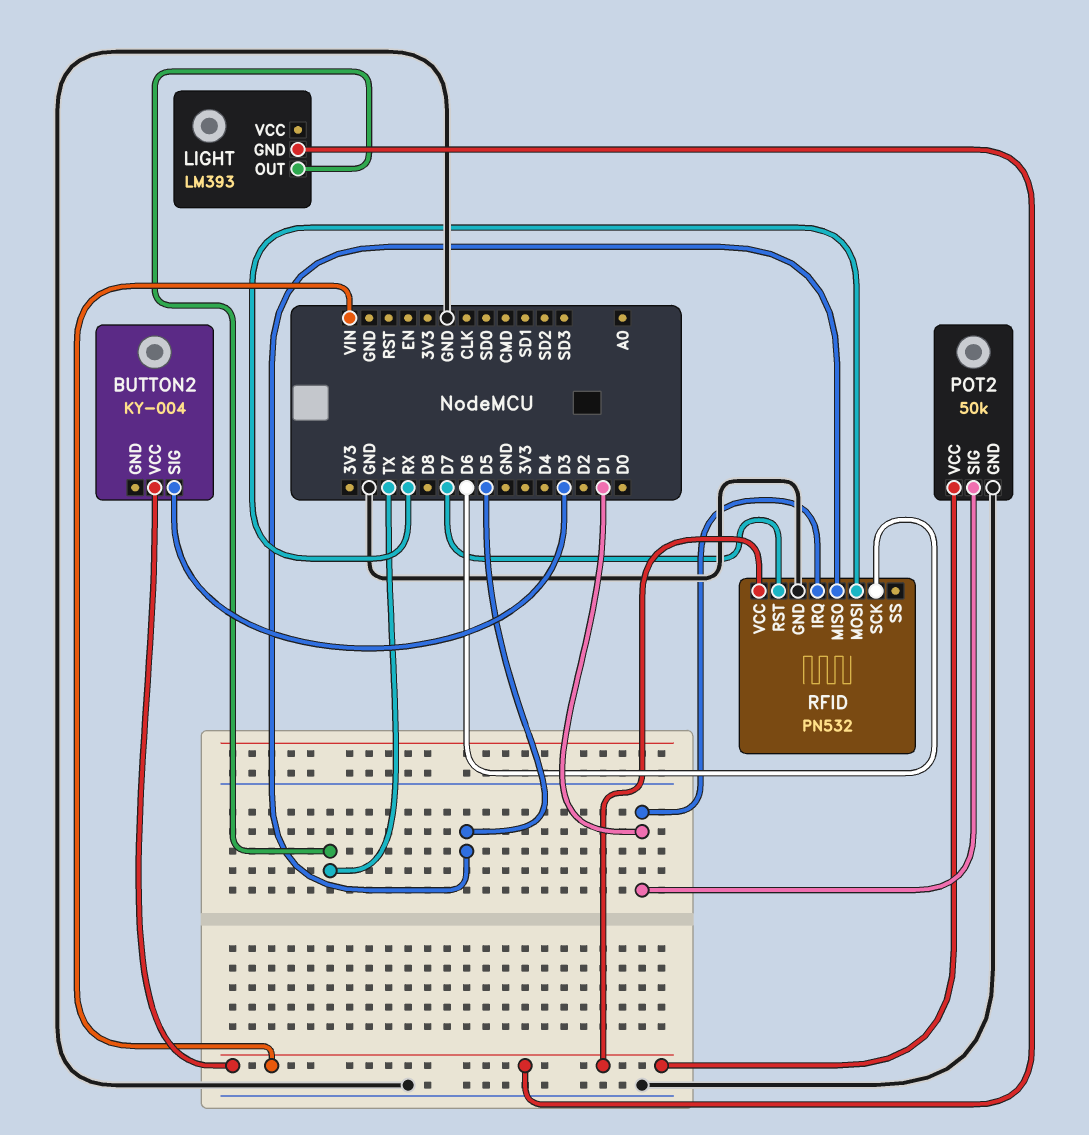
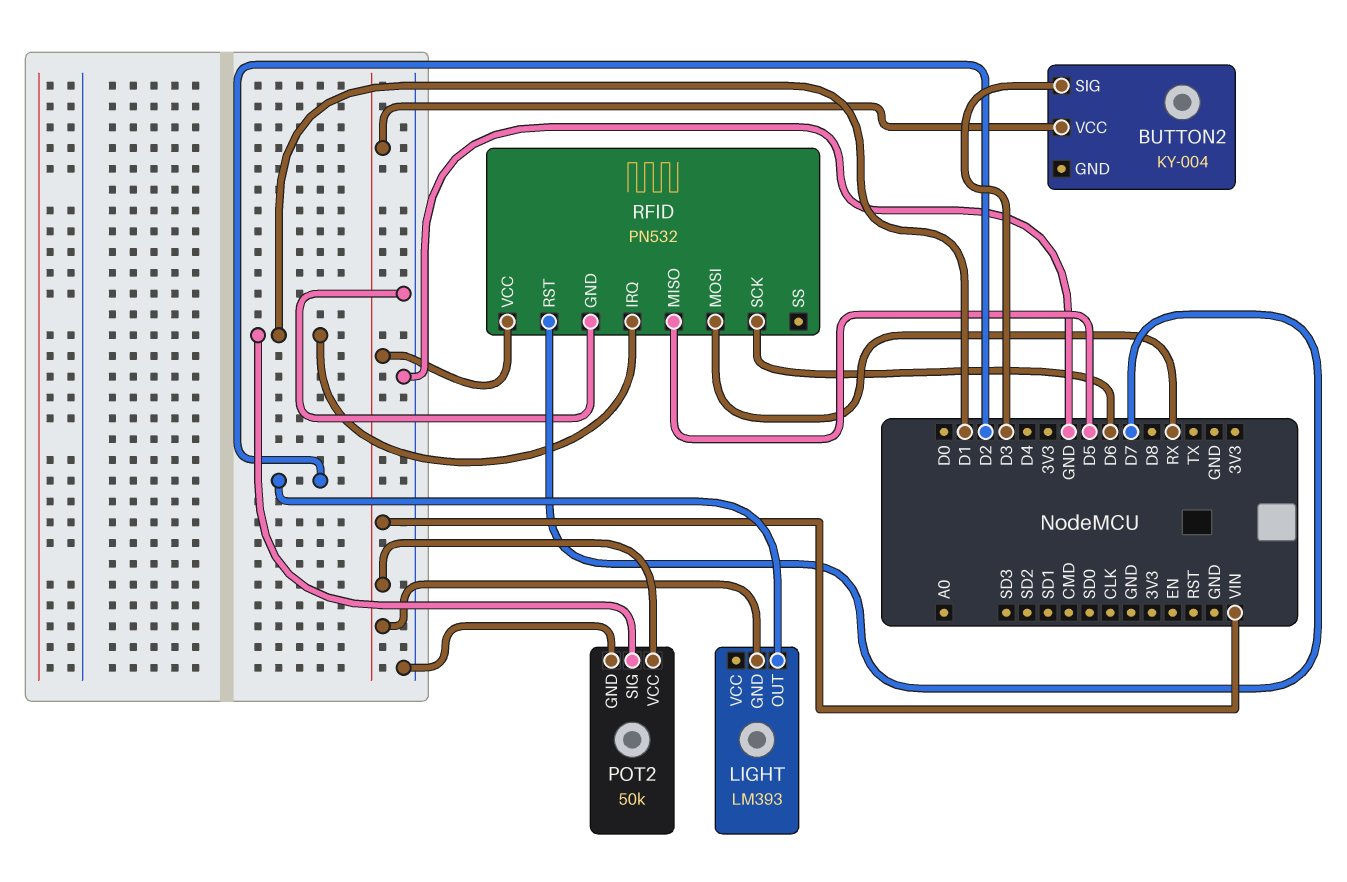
LIGHT pin OUT: TX -> D2

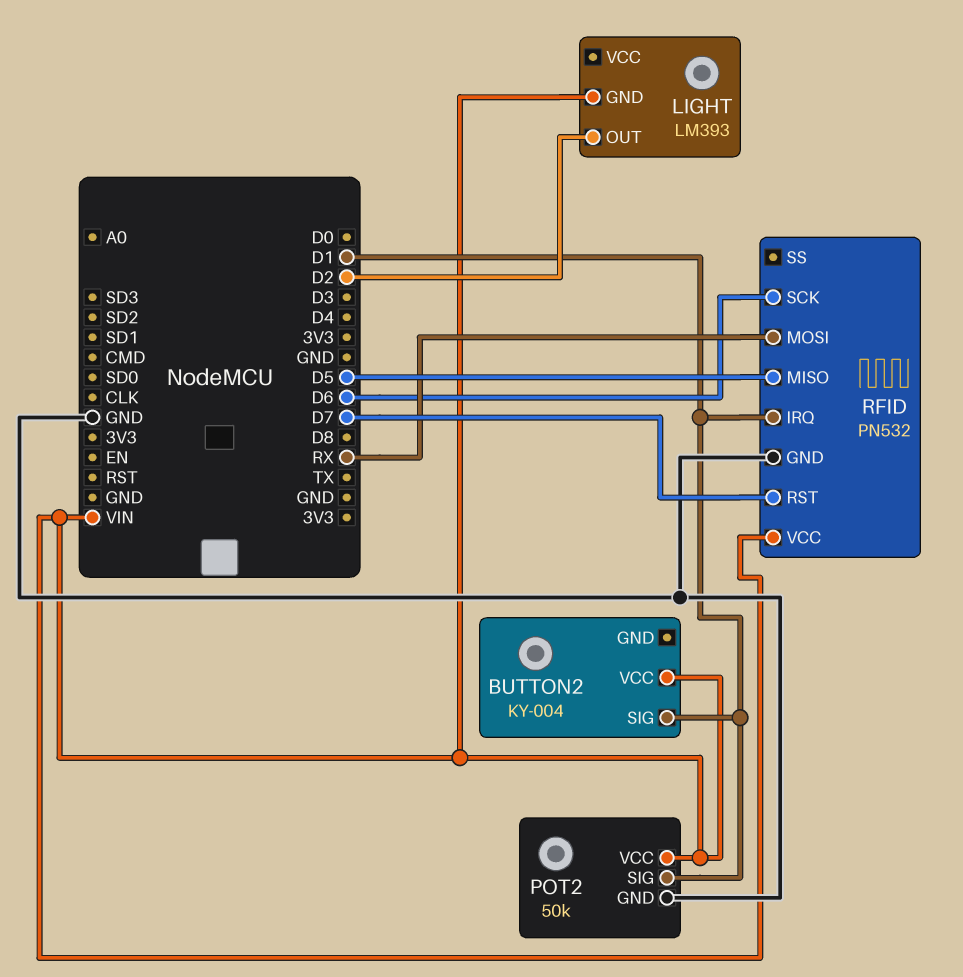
BUTTON2 pin SIG: D3 -> D1

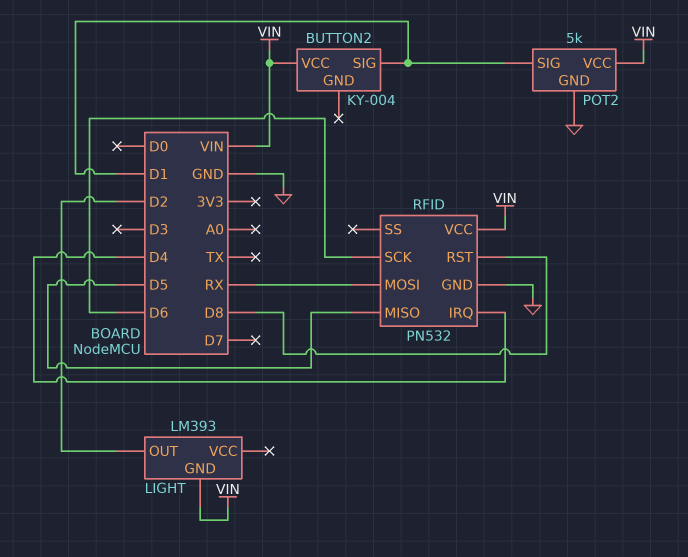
POT2: 50k -> 5k
RFID pin IRQ: D1 -> D4
RFID pin RST: D7 -> D8

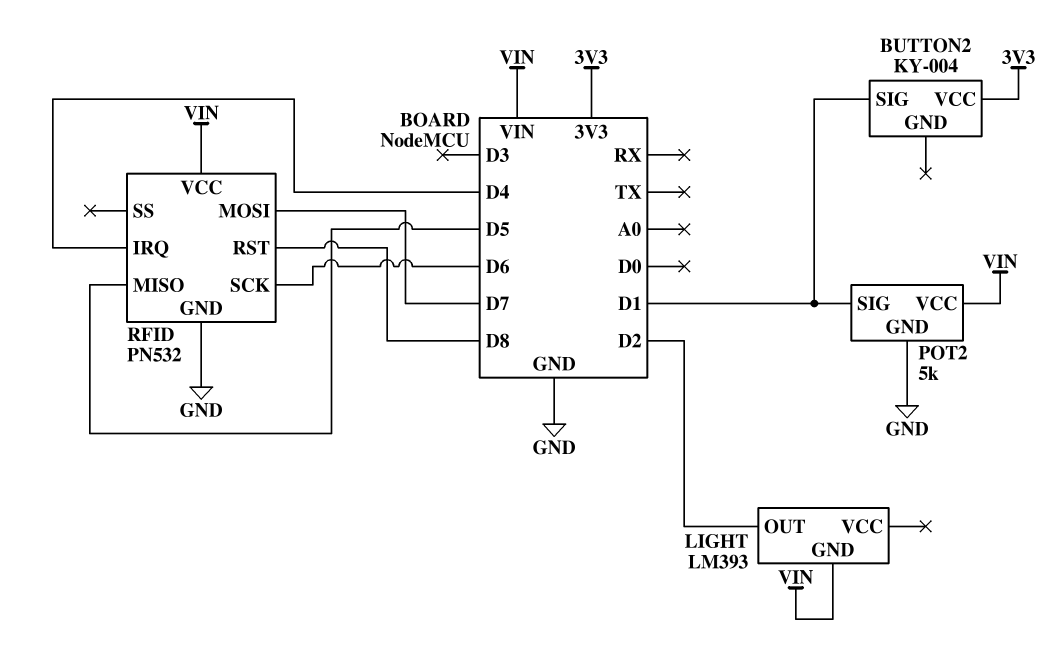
BUTTON2 pin VCC: VIN -> 3V3
RFID pin MOSI: RX -> D7

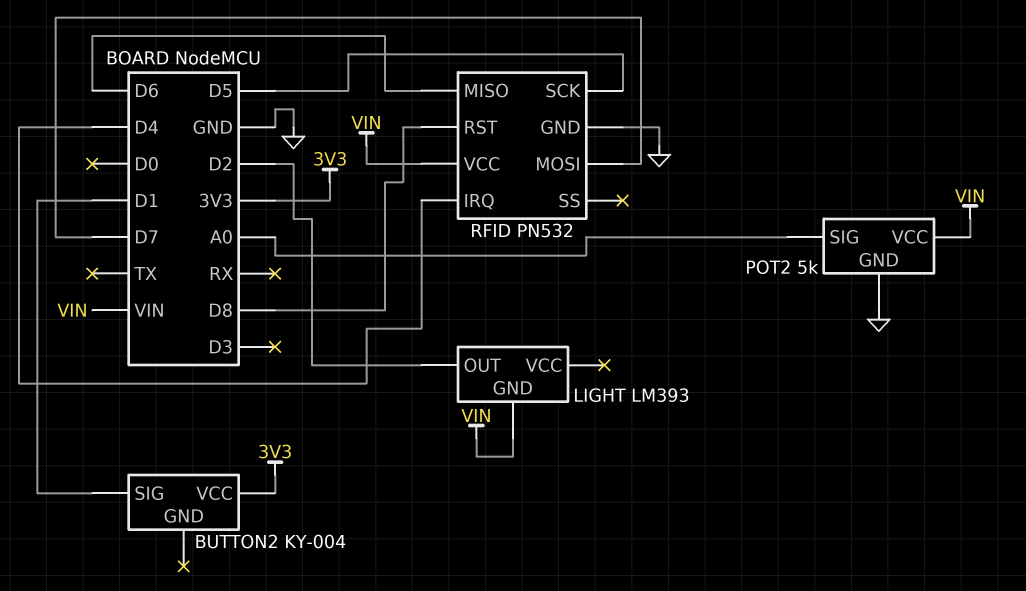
POT2 pin SIG: D1 -> A0
RFID pin MISO: D5 -> D6
RFID pin SCK: D6 -> D5

